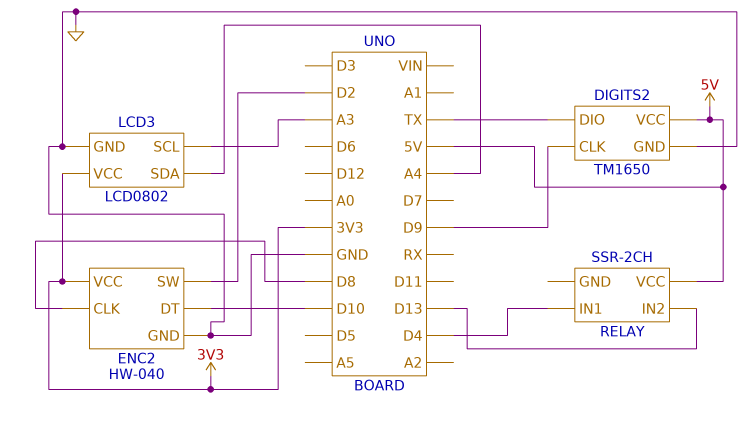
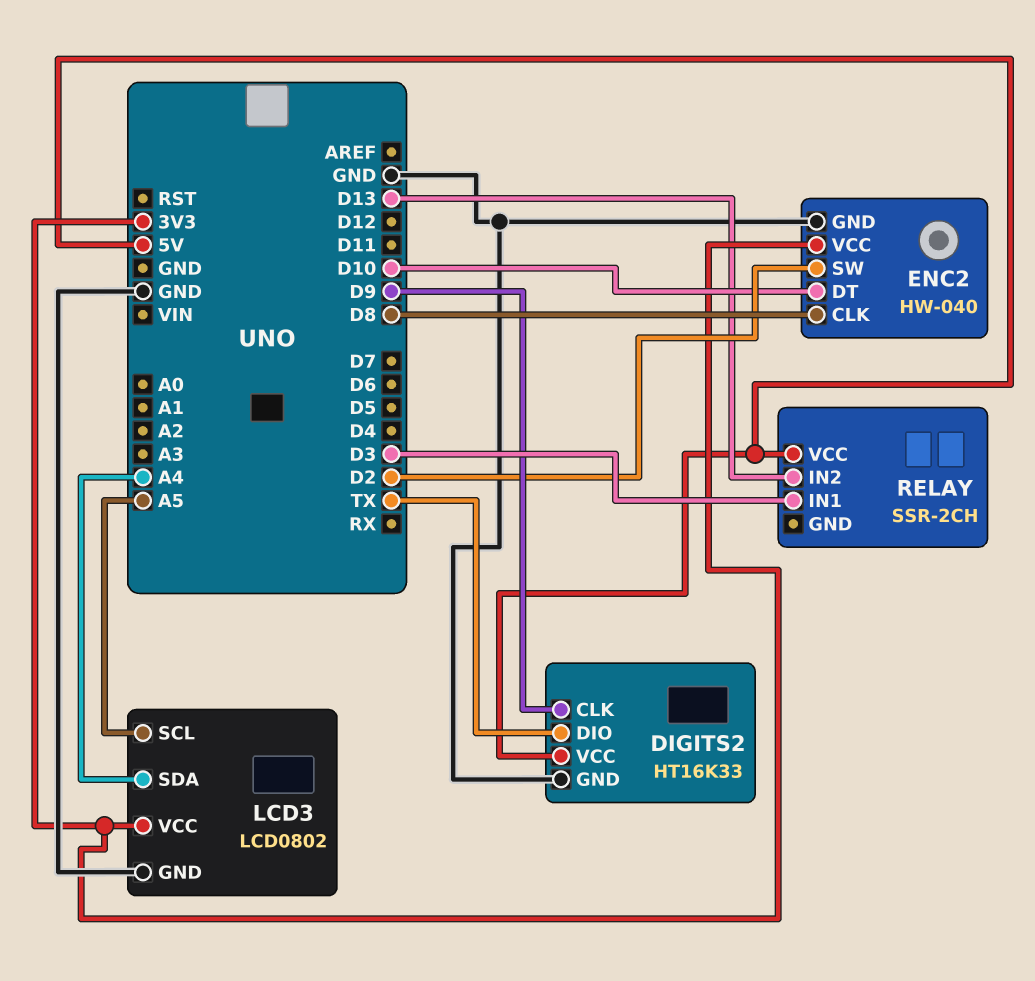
DIGITS2: TM1650 -> HT16K33
LCD3 pin SCL: A3 -> A5
RELAY pin IN1: D4 -> D3

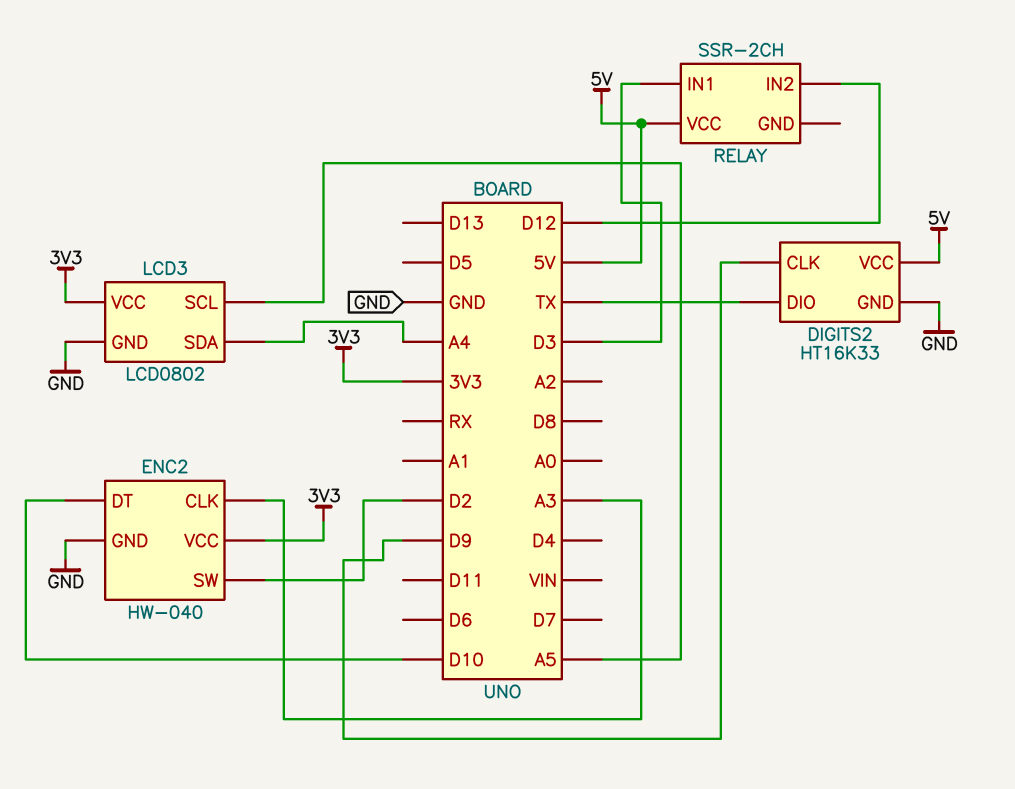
ENC2 pin CLK: D8 -> A3
RELAY pin IN2: D13 -> D12

